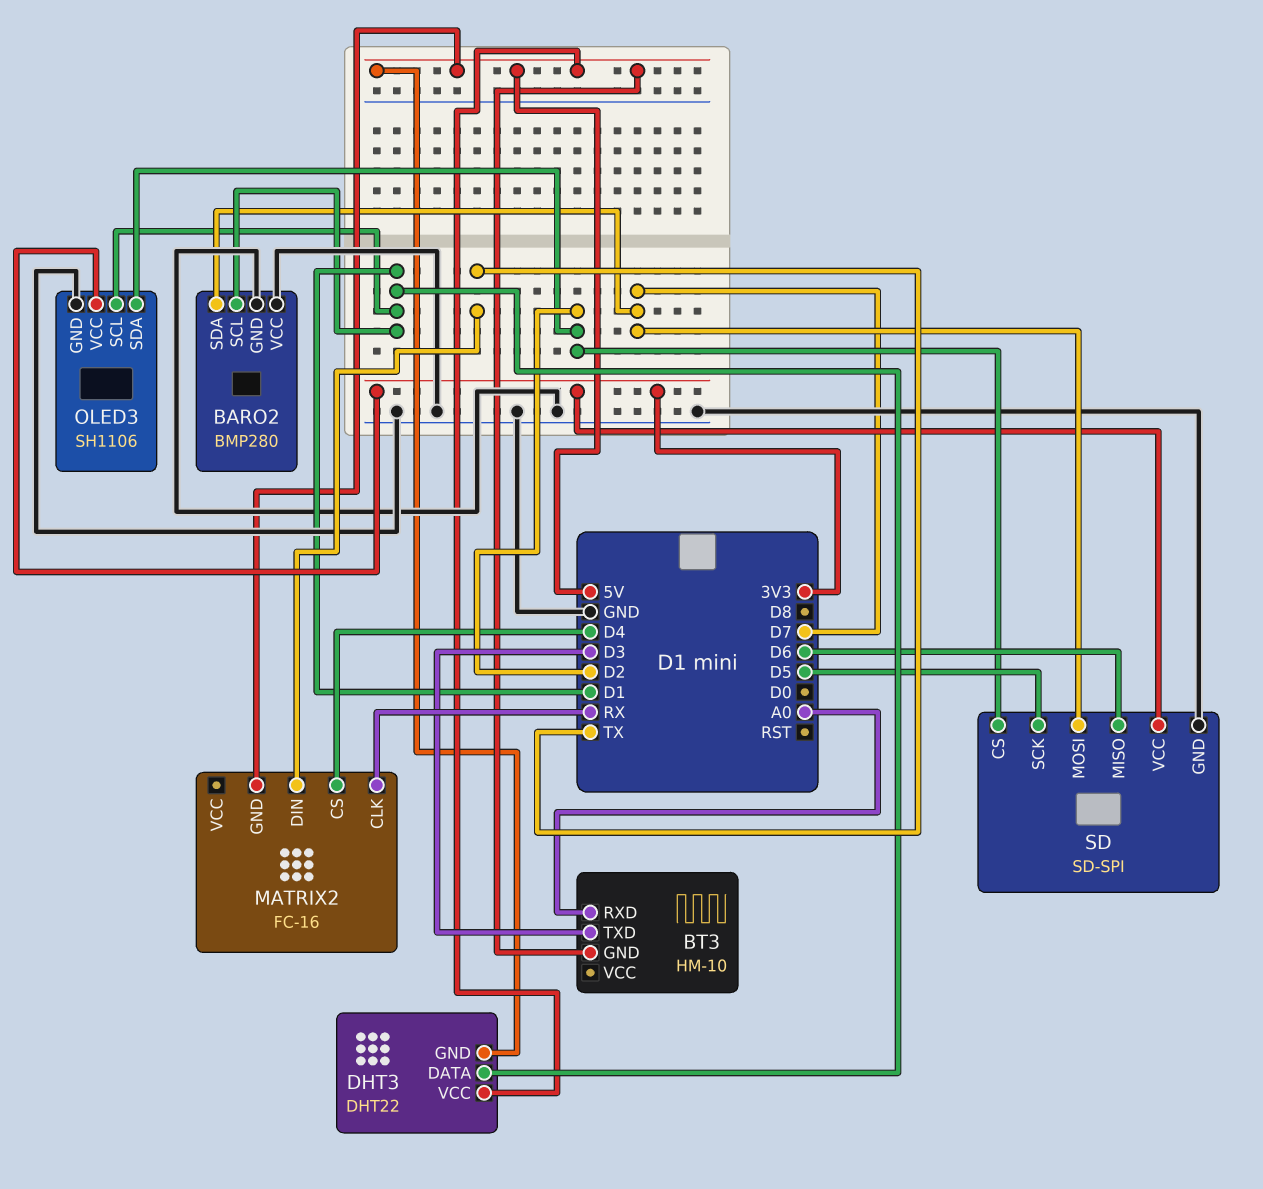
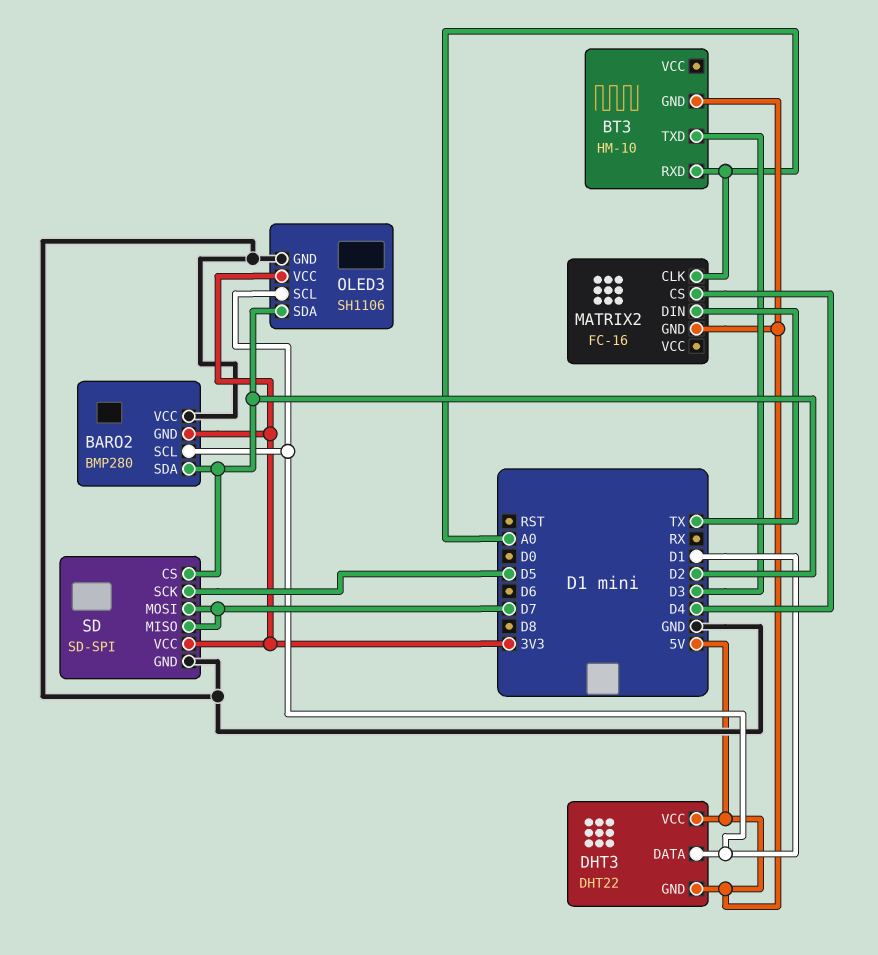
BARO2 pin GND: GND -> 3V3
BARO2 pin SDA: D7 -> D2
MATRIX2 pin CLK: RX -> A0
SD pin MISO: D6 -> D7

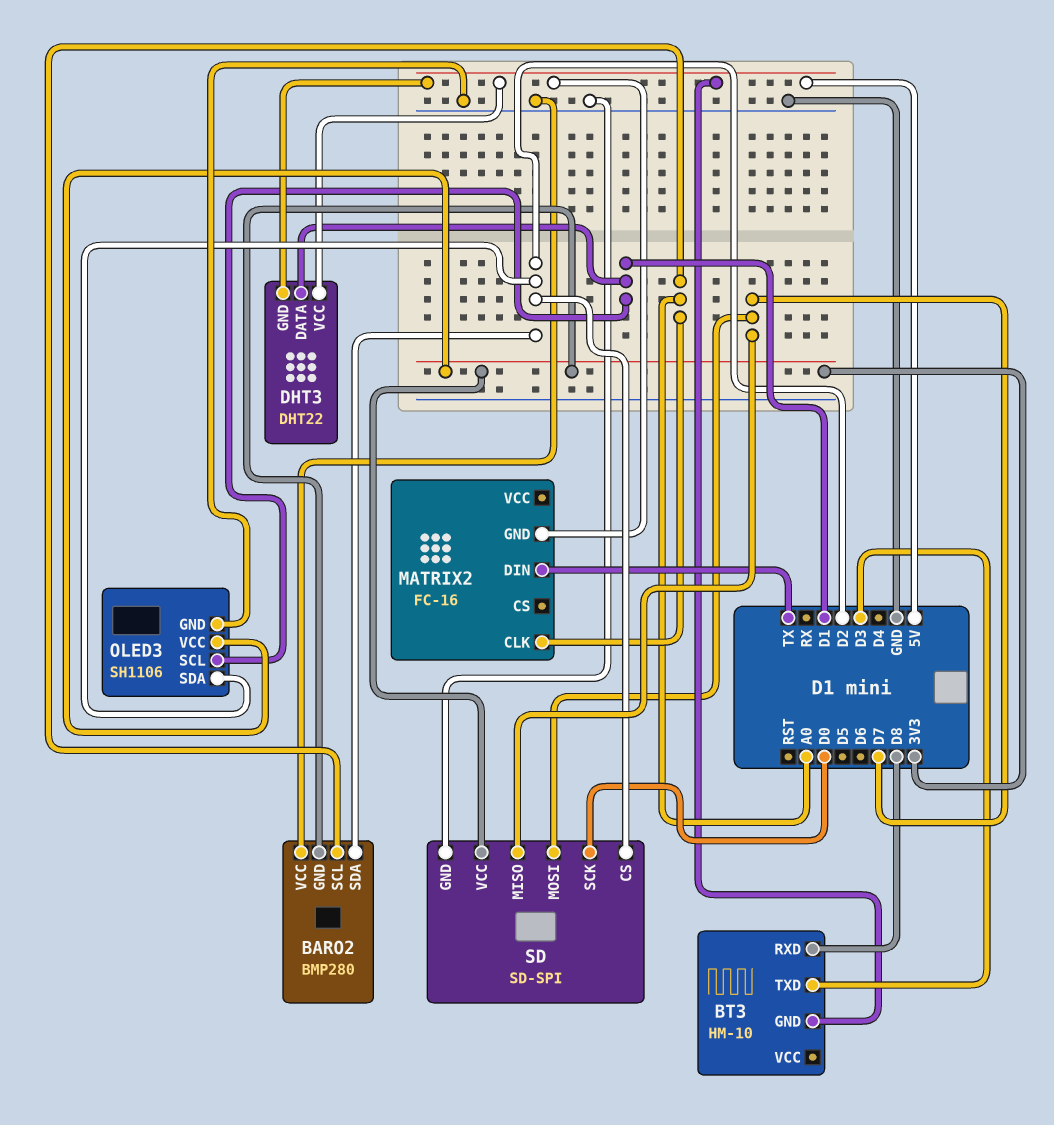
BARO2 pin SCL: D1 -> A0
BT3 pin RXD: A0 -> D8
MATRIX2 pin CS: D4 -> none
SD pin SCK: D5 -> D0

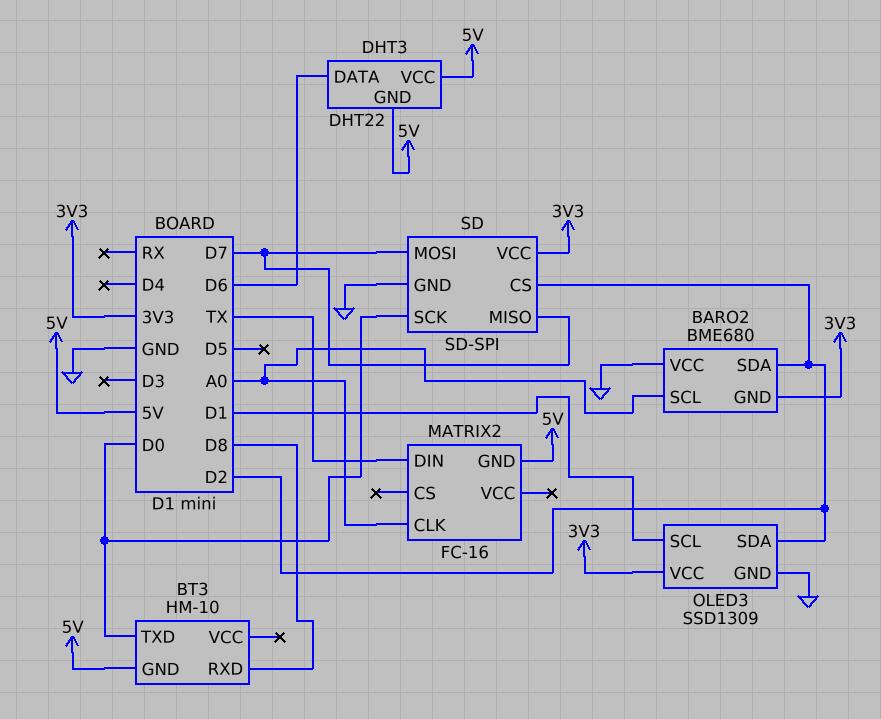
BARO2: BMP280 -> BME680
BT3 pin TXD: D3 -> D0
DHT3 pin DATA: D1 -> D6
OLED3: SH1106 -> SSD1309

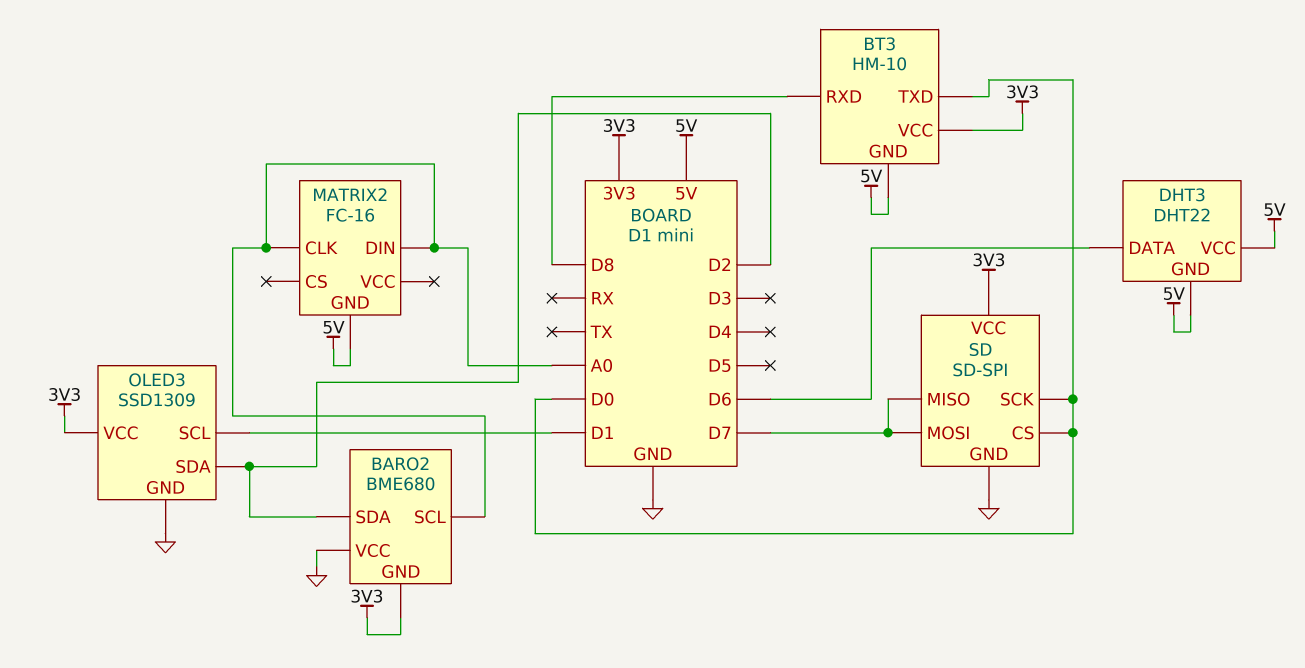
BT3 pin VCC: none -> 3V3
MATRIX2 pin DIN: TX -> A0
SD pin CS: D2 -> D0

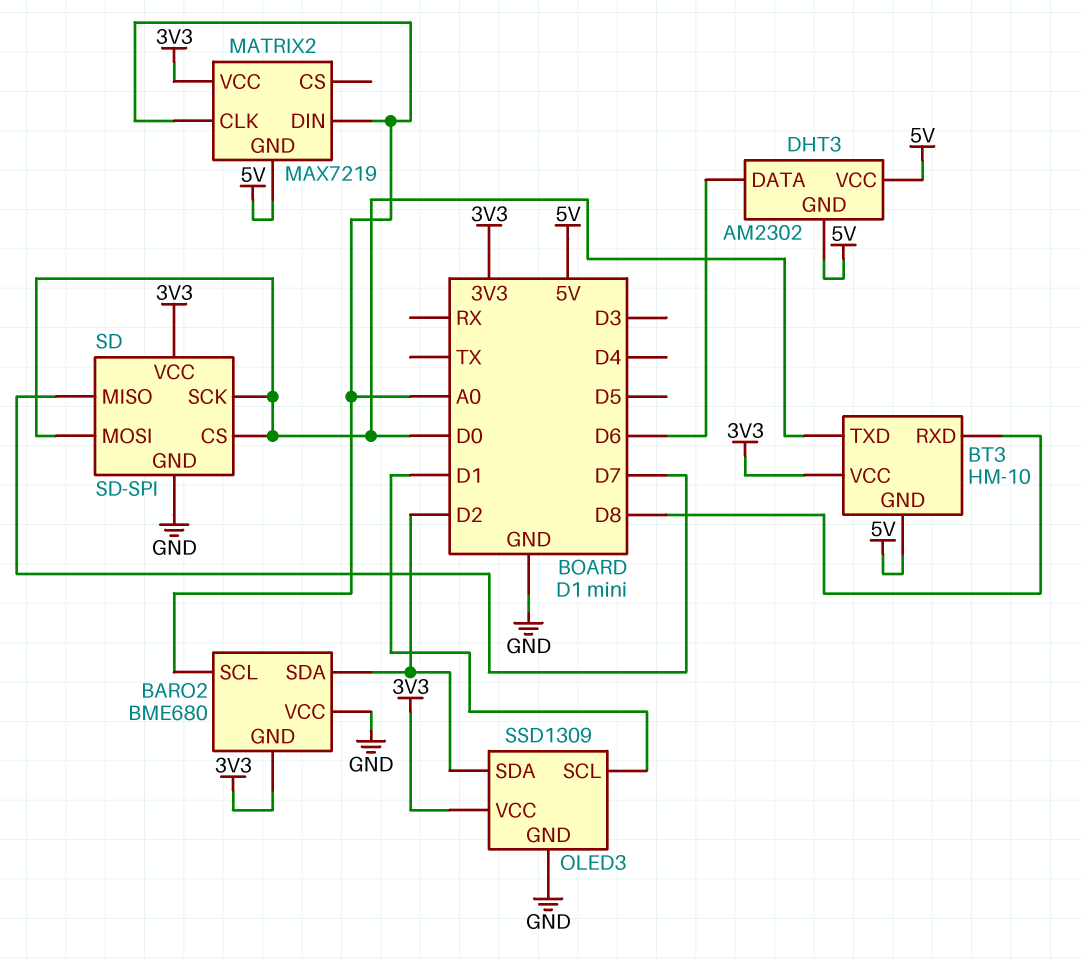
DHT3: DHT22 -> AM2302
MATRIX2: FC-16 -> MAX7219
MATRIX2 pin VCC: none -> 3V3
SD pin MOSI: D7 -> D0

